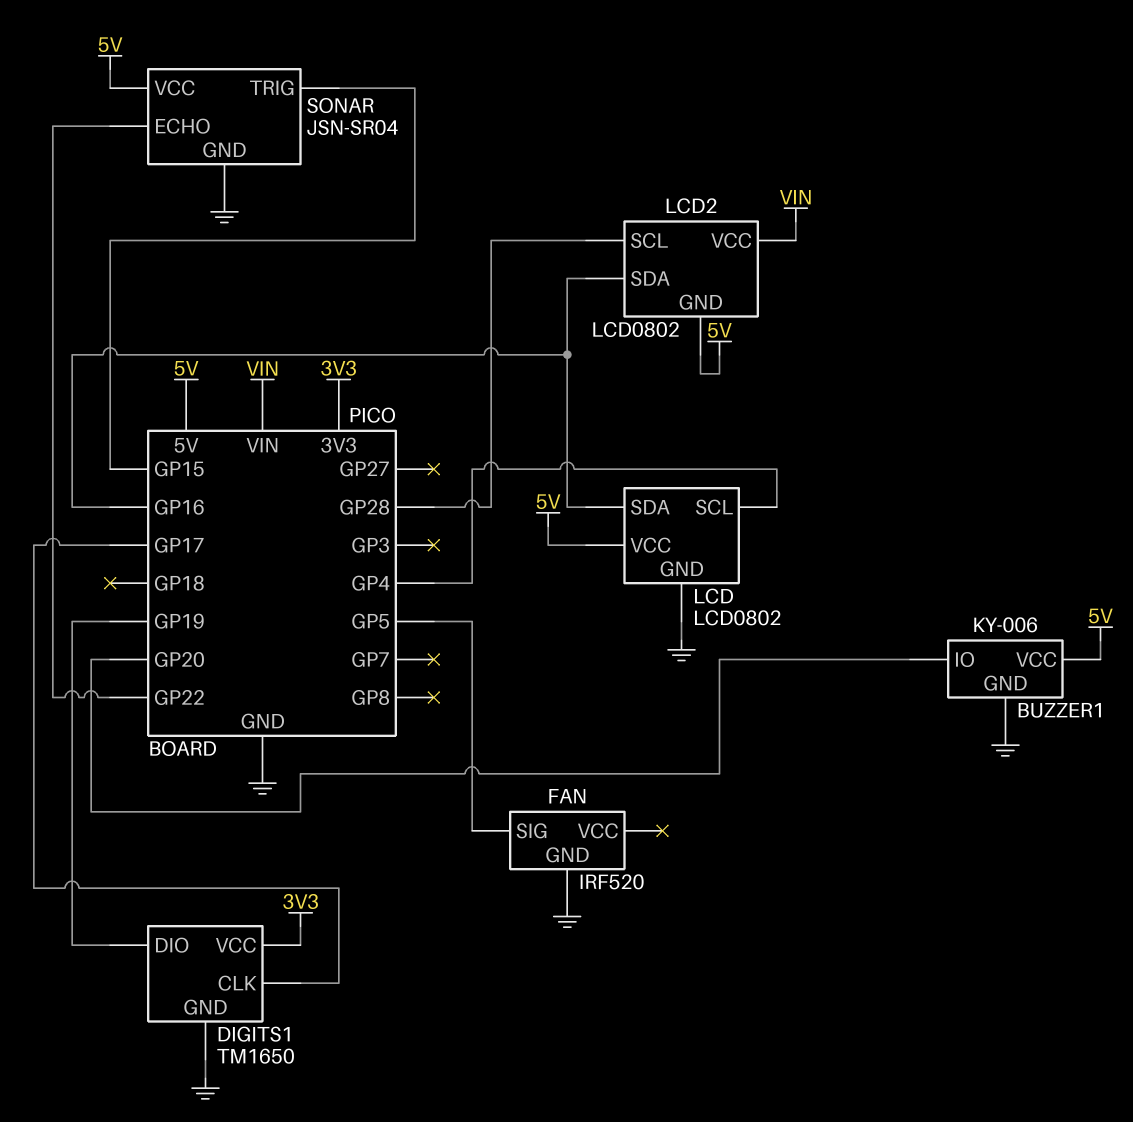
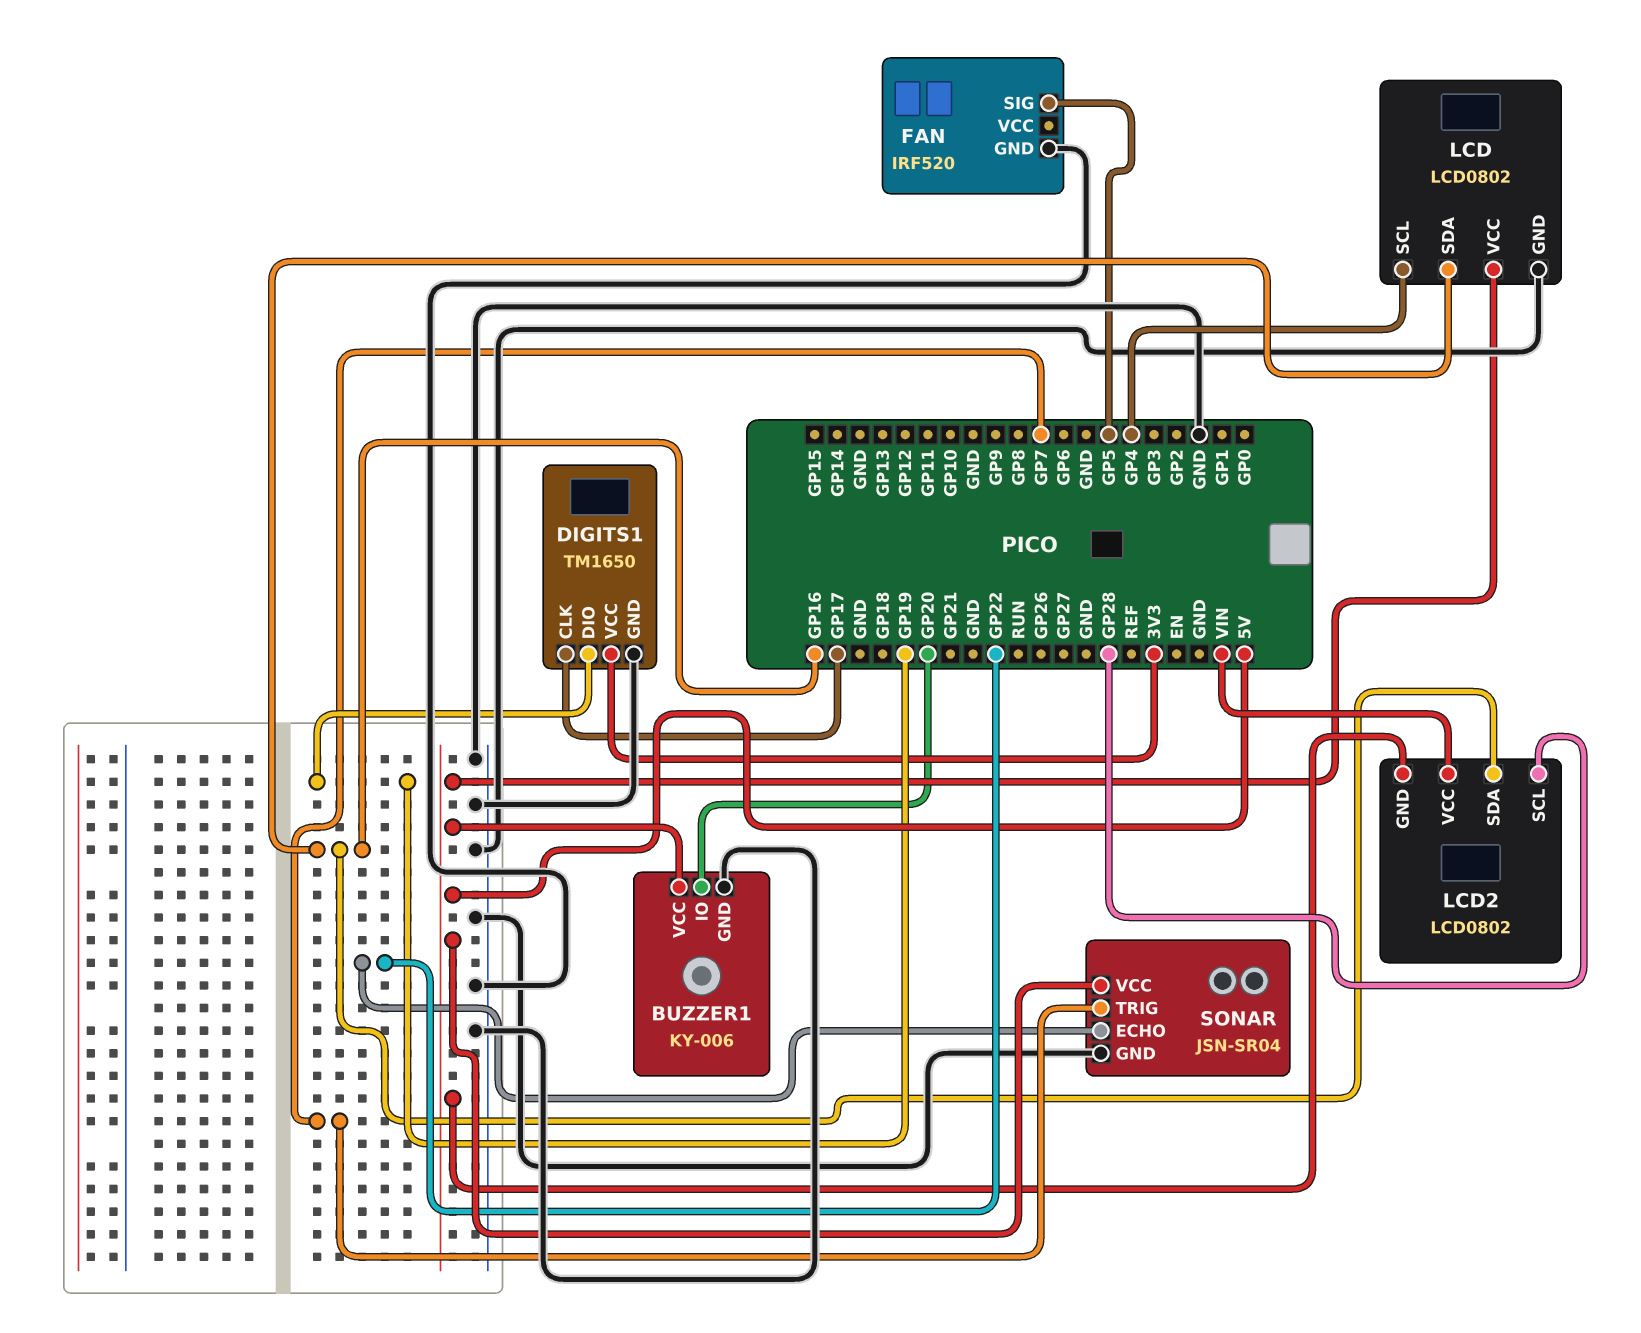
SONAR pin TRIG: GP15 -> GP7

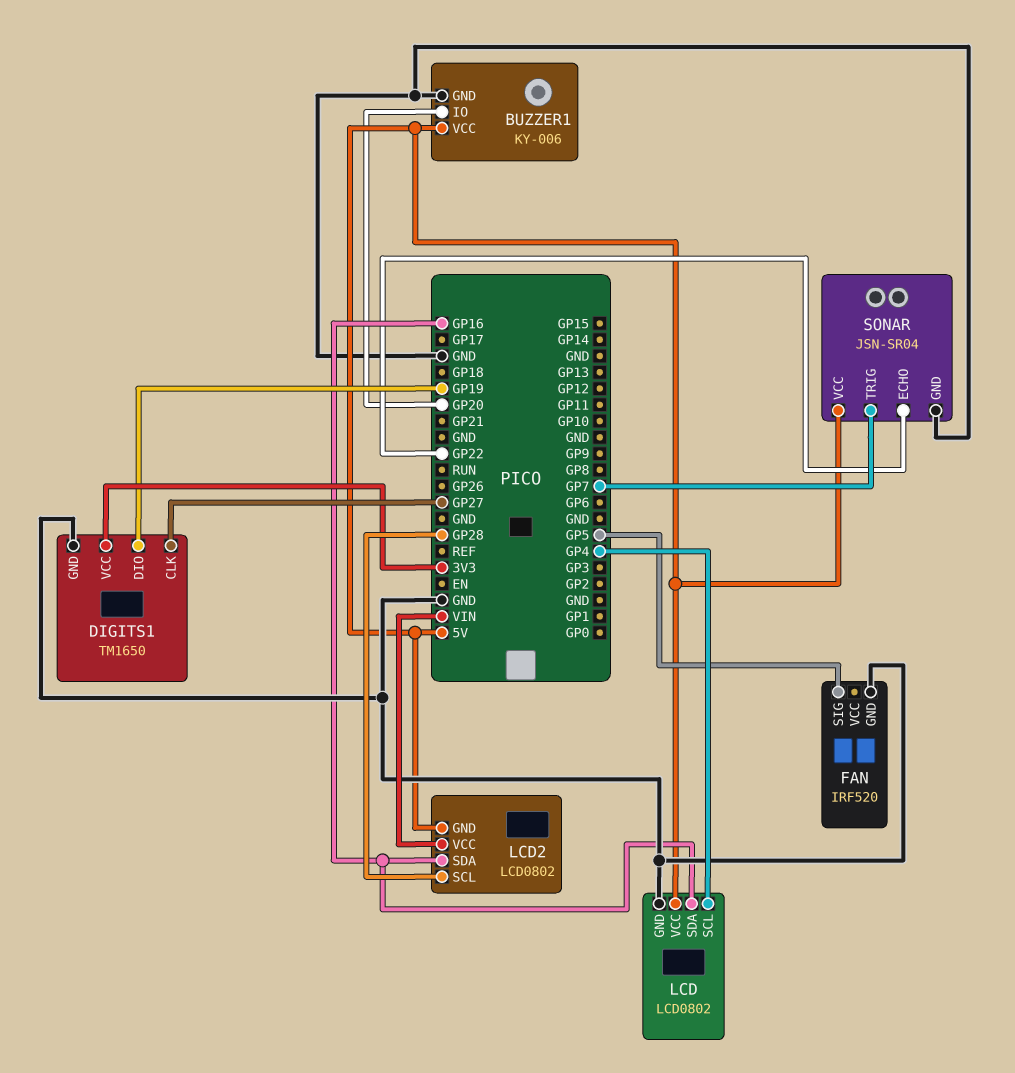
DIGITS1 pin CLK: GP17 -> GP27

